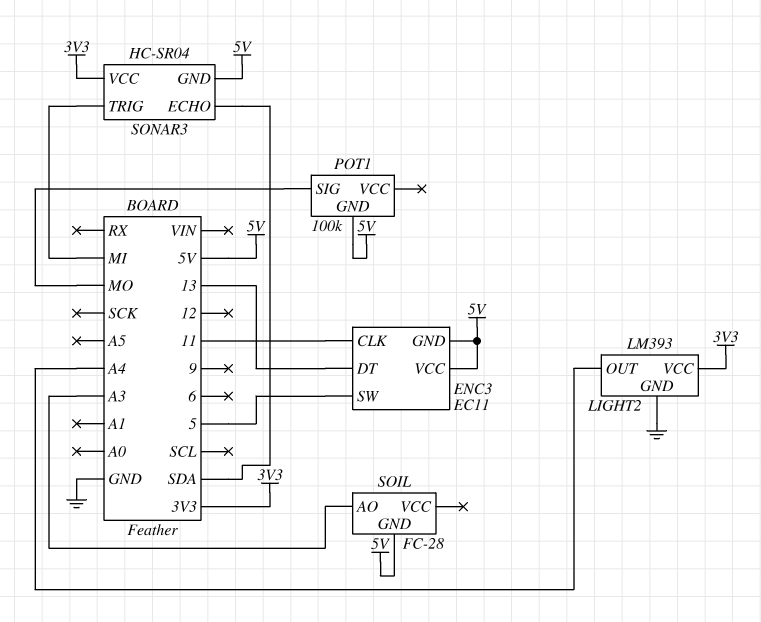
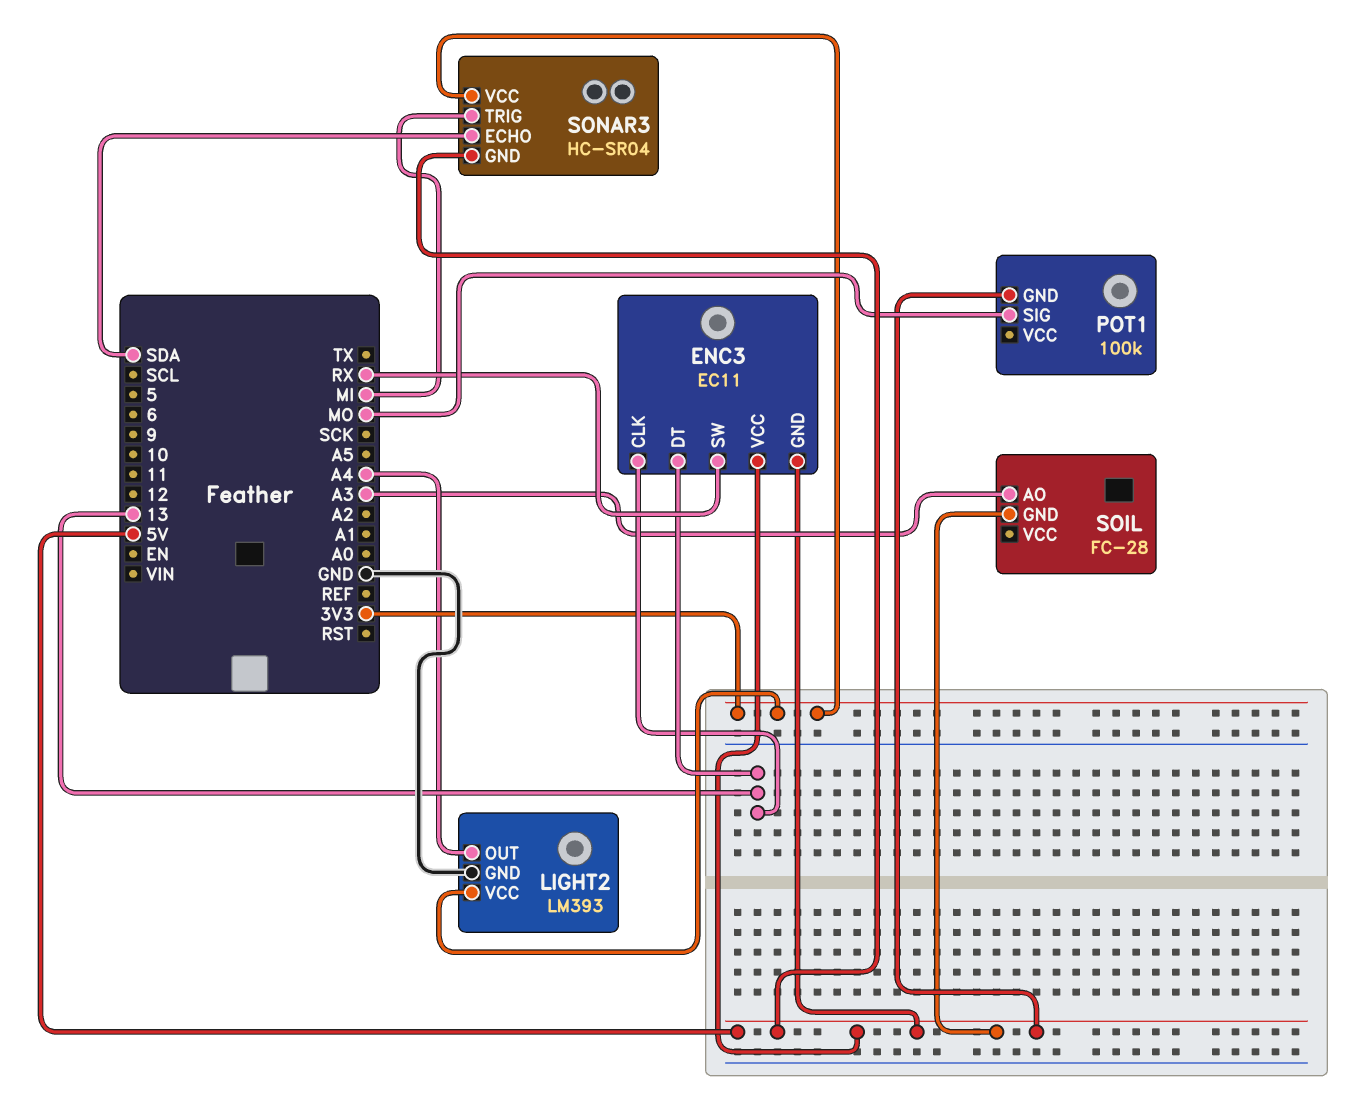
ENC3 pin CLK: 11 -> 13
ENC3 pin SW: 5 -> RX

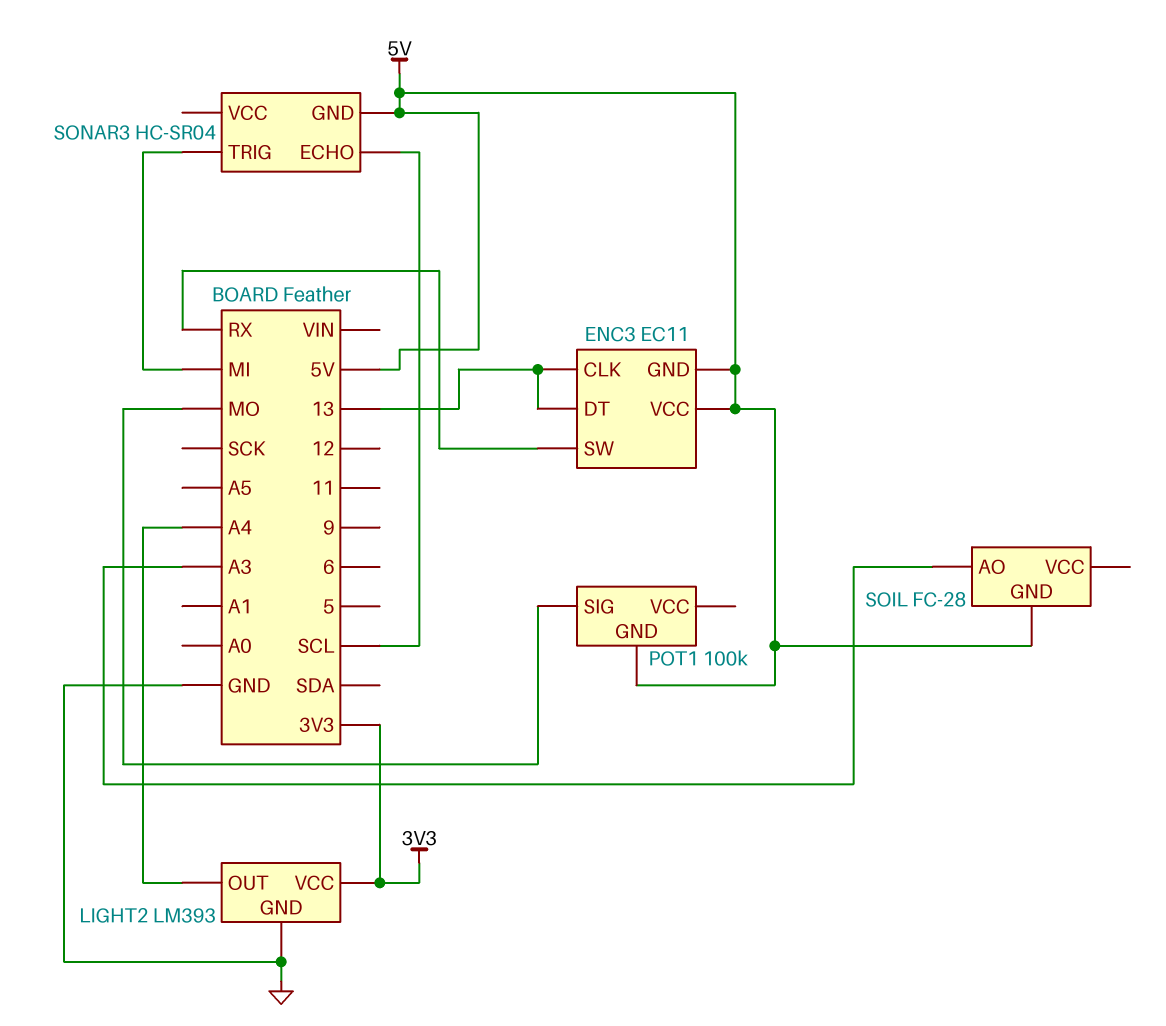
SONAR3 pin ECHO: SDA -> SCL
SONAR3 pin VCC: 3V3 -> none

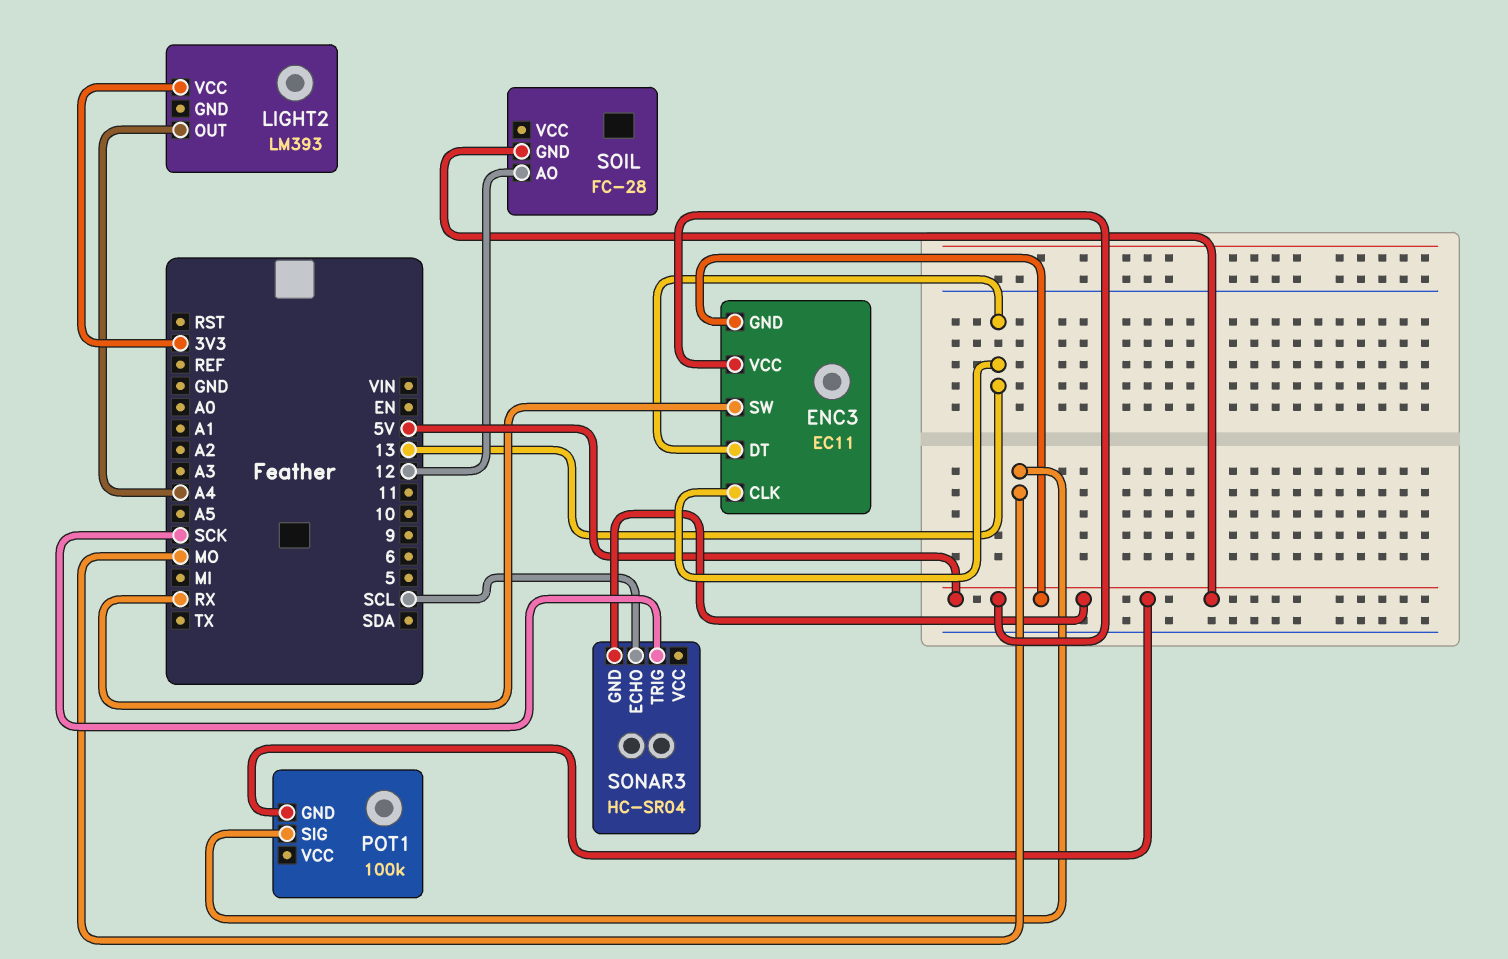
LIGHT2 pin GND: GND -> none
SOIL pin AO: A3 -> 12
SONAR3 pin TRIG: MI -> SCK

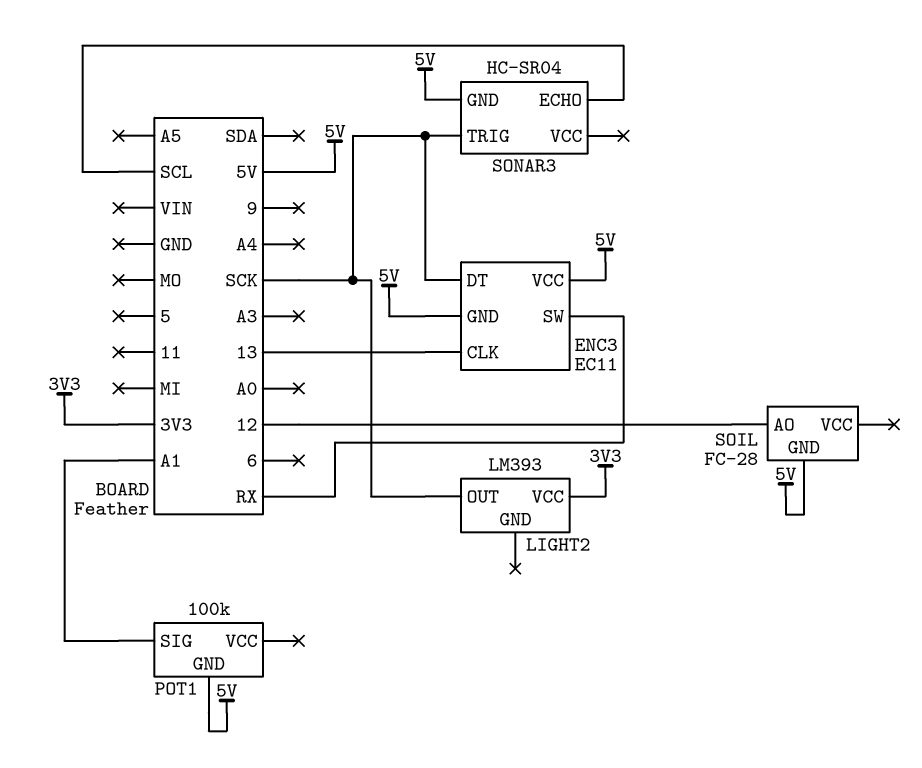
ENC3 pin DT: 13 -> SCK
LIGHT2 pin OUT: A4 -> SCK
POT1 pin SIG: MO -> A1

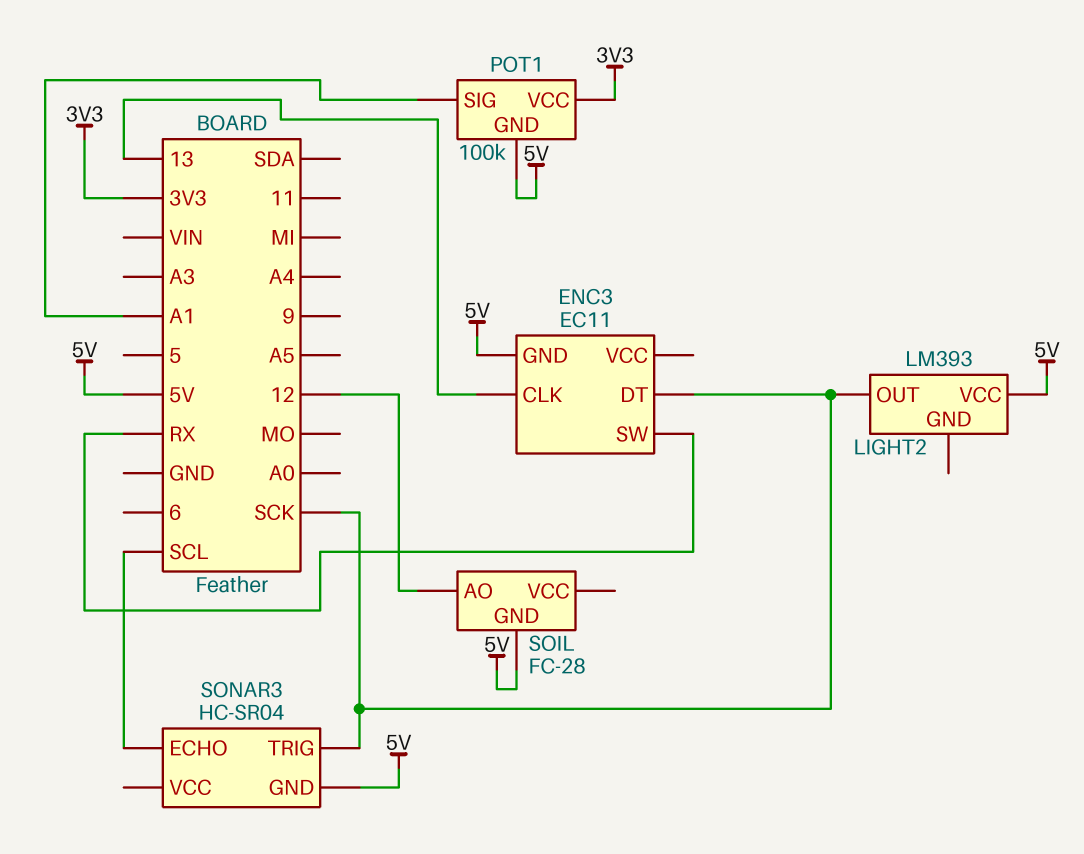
ENC3 pin VCC: 5V -> none
LIGHT2 pin VCC: 3V3 -> 5V
POT1 pin VCC: none -> 3V3

